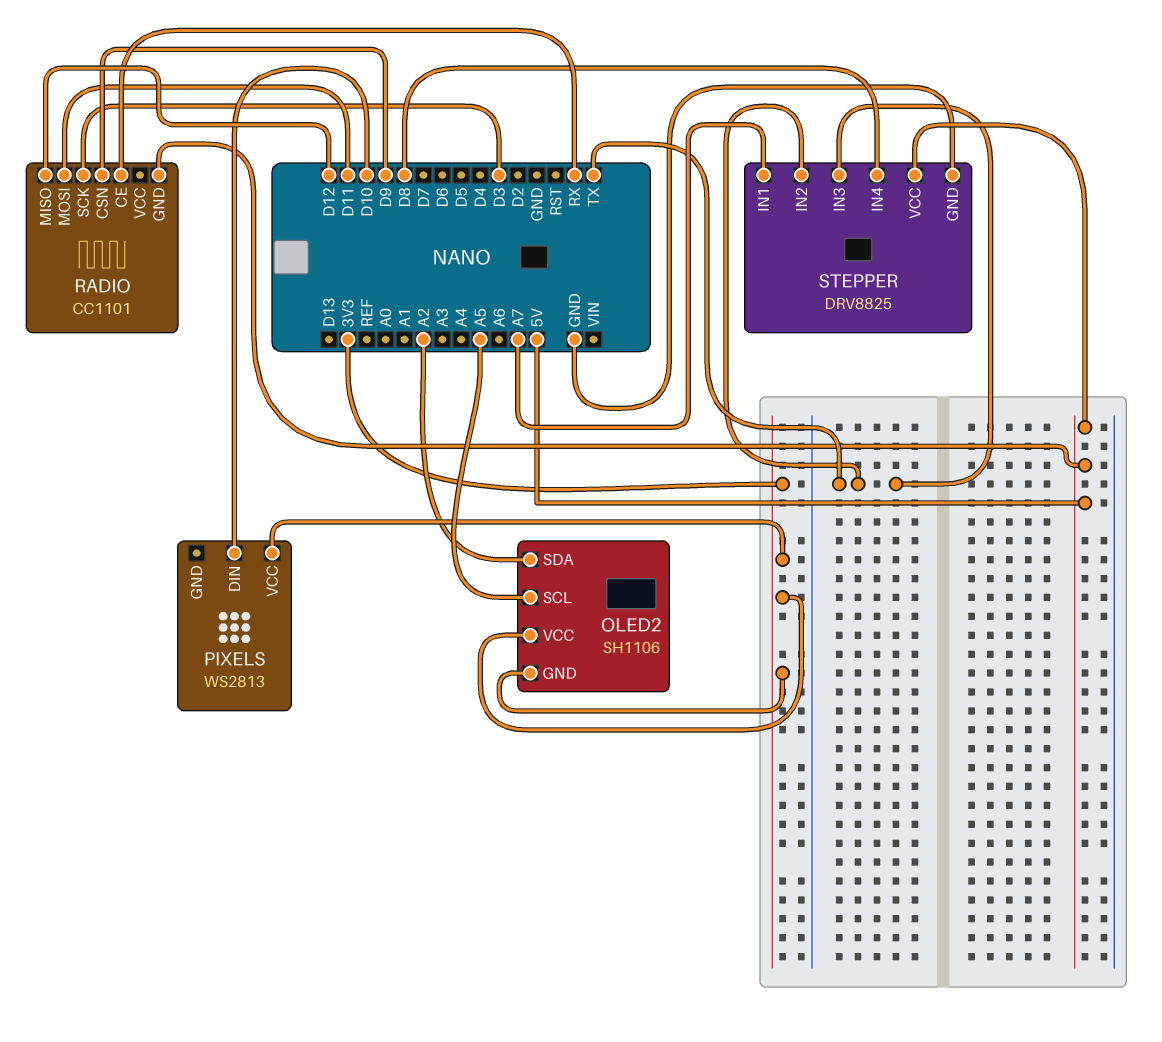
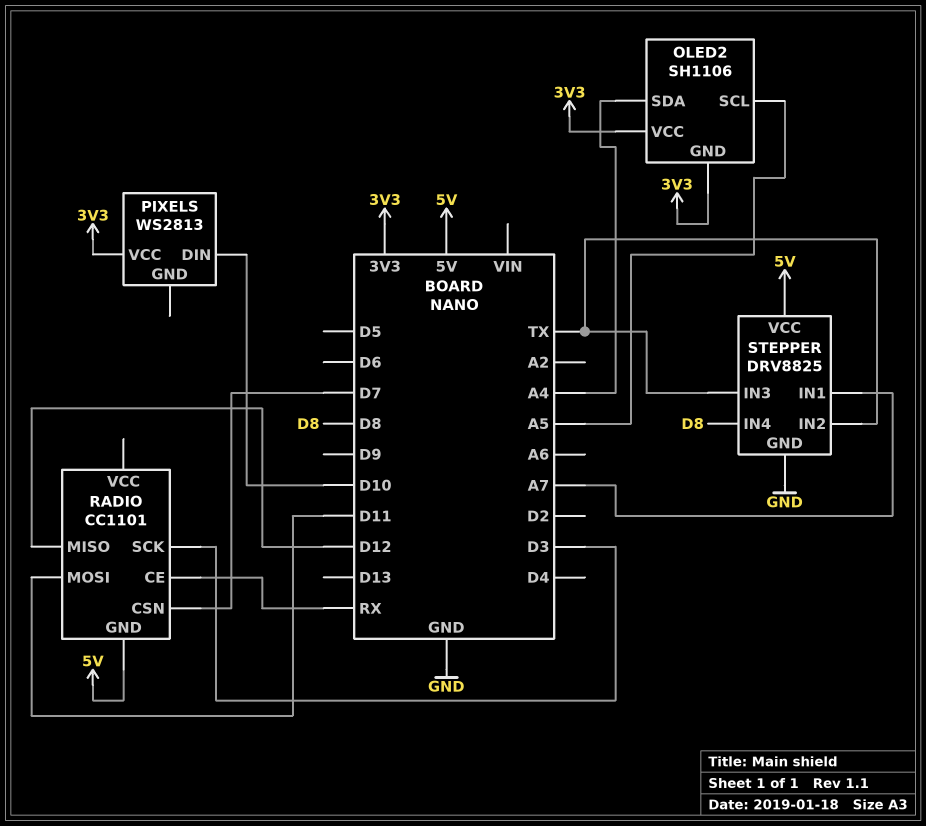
OLED2 pin SDA: A2 -> A4
RADIO pin CSN: D9 -> D7

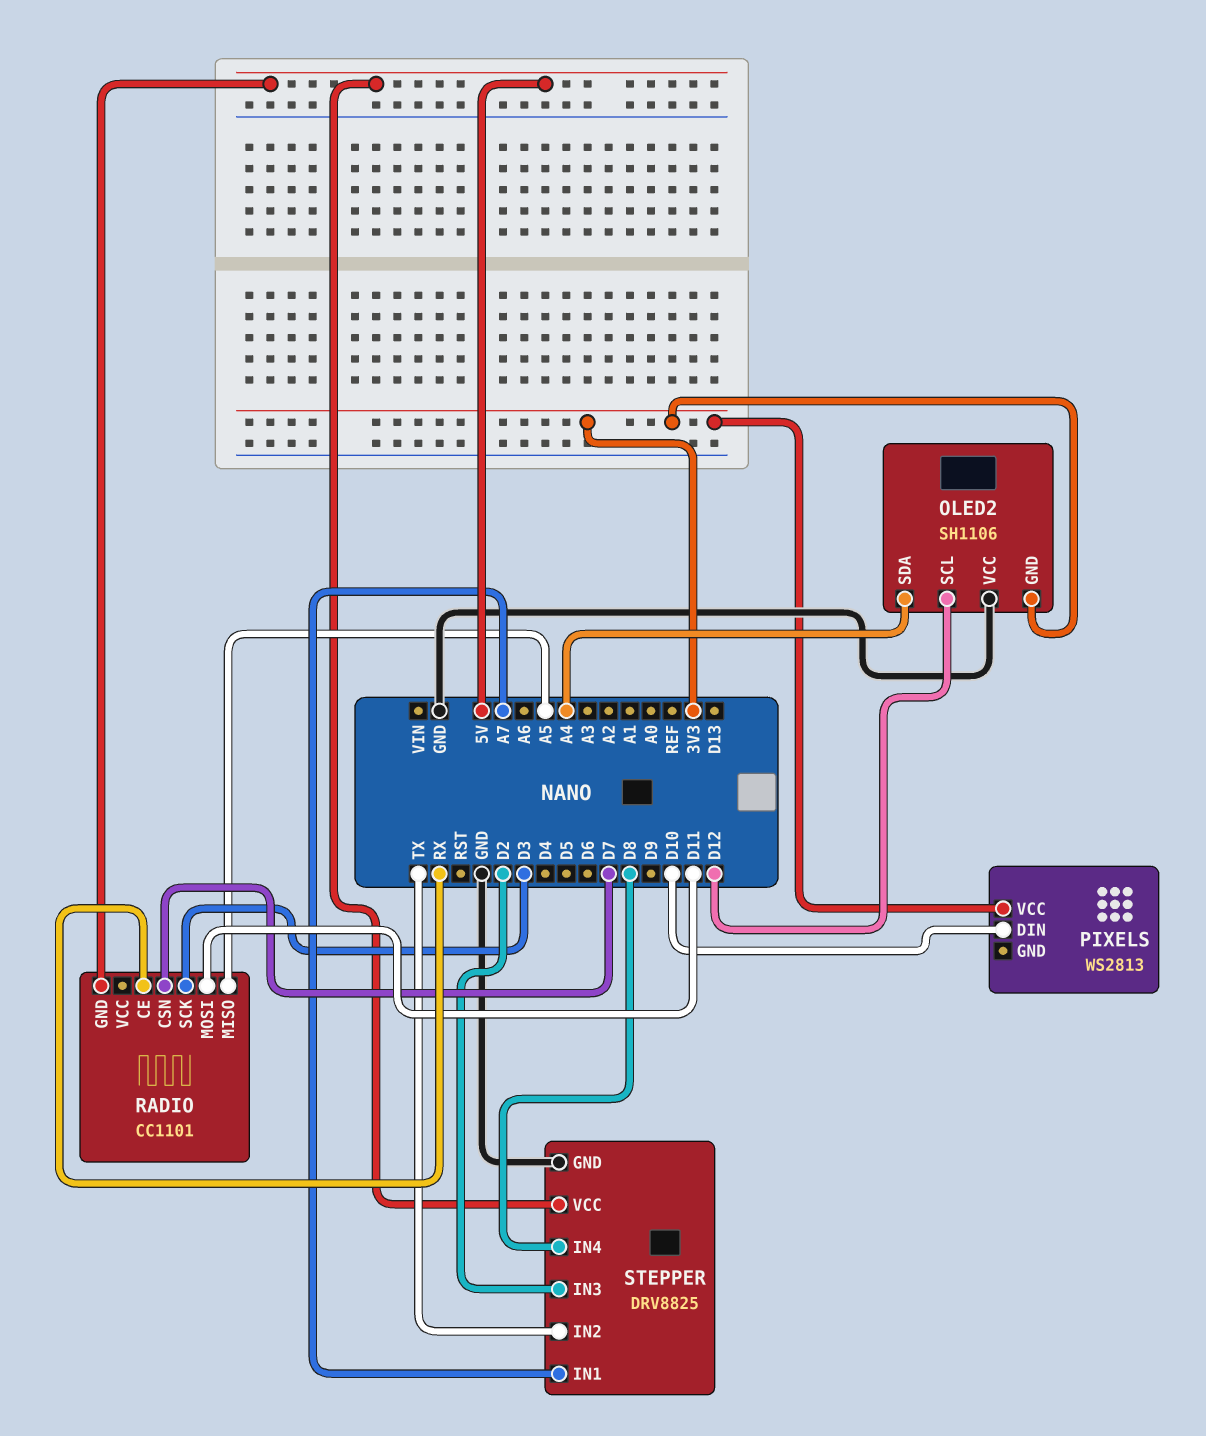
OLED2 pin SCL: A5 -> D12
OLED2 pin VCC: 3V3 -> GND
RADIO pin MISO: D12 -> A5
STEPPER pin IN3: TX -> D2

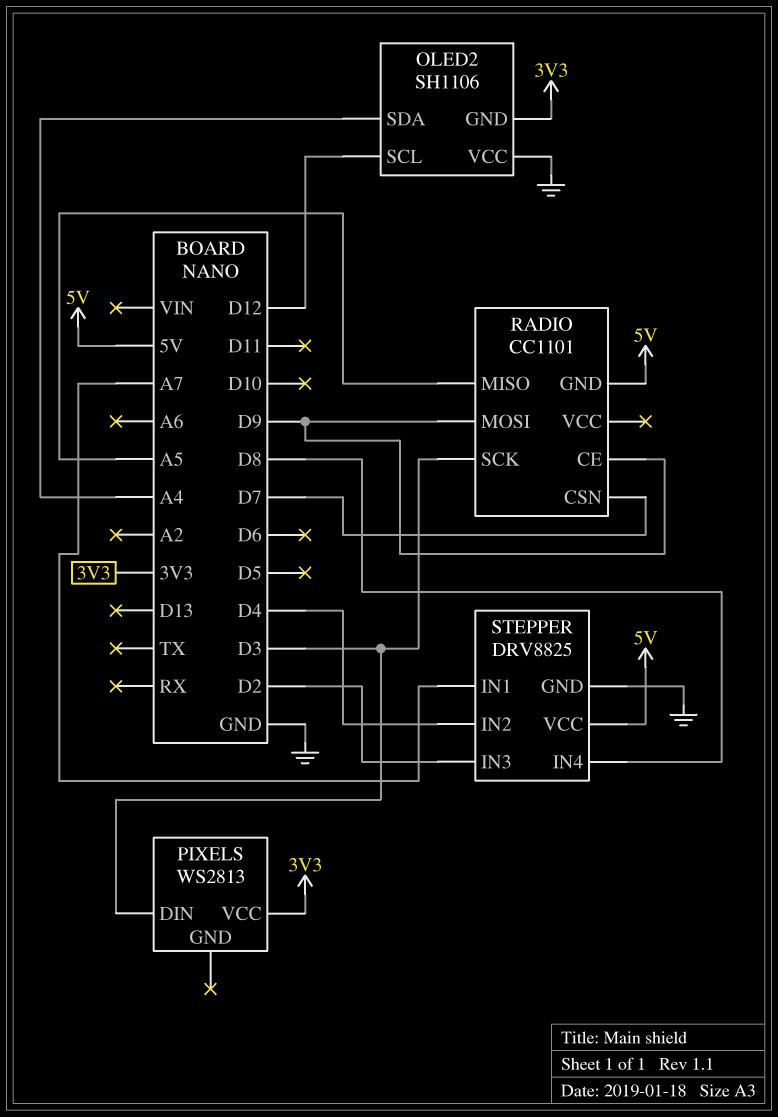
PIXELS pin DIN: D10 -> D3
RADIO pin CE: RX -> D9
RADIO pin MOSI: D11 -> D9
STEPPER pin IN2: TX -> D4

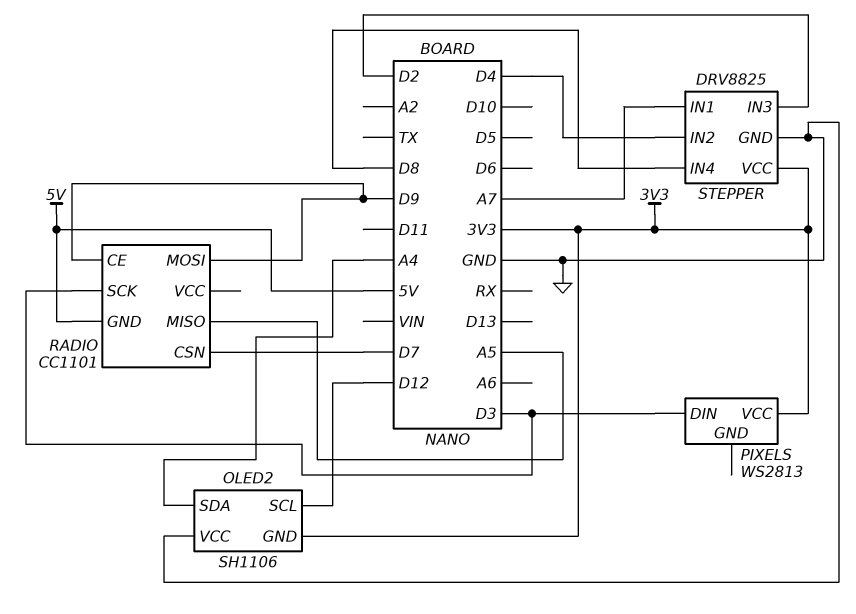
STEPPER pin VCC: 5V -> 3V3

